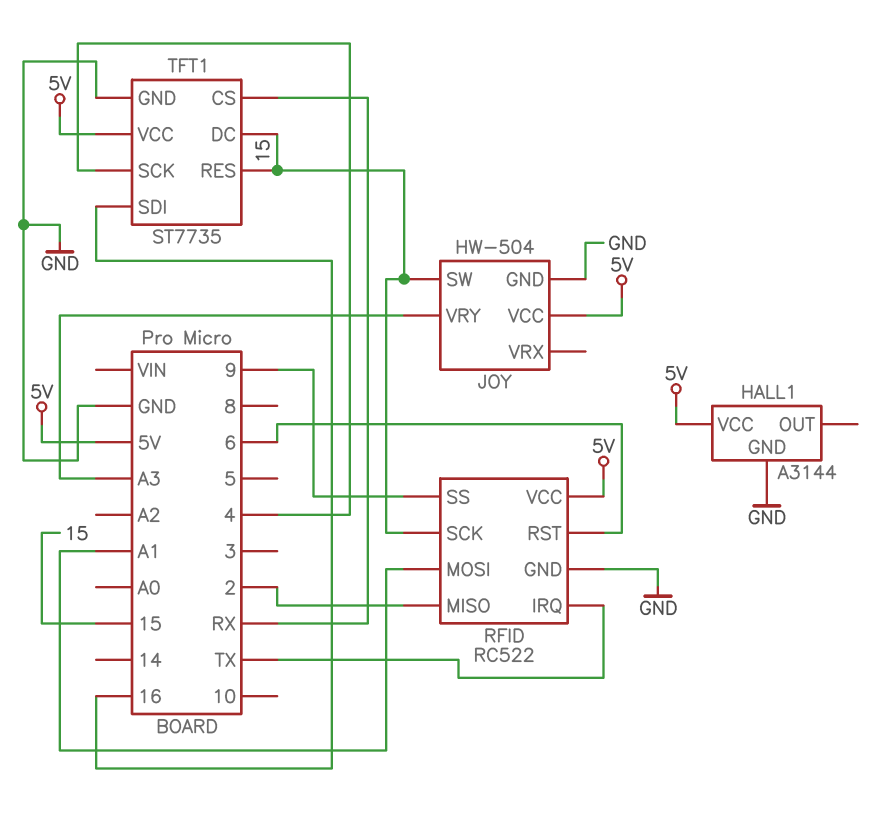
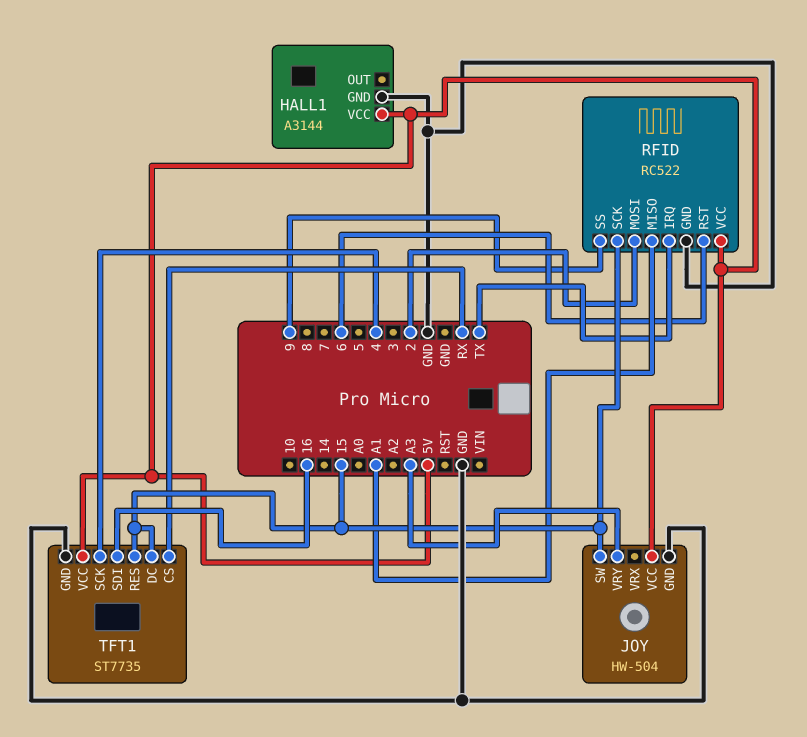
RFID pin MISO: 2 -> A1
RFID pin MOSI: A1 -> 2

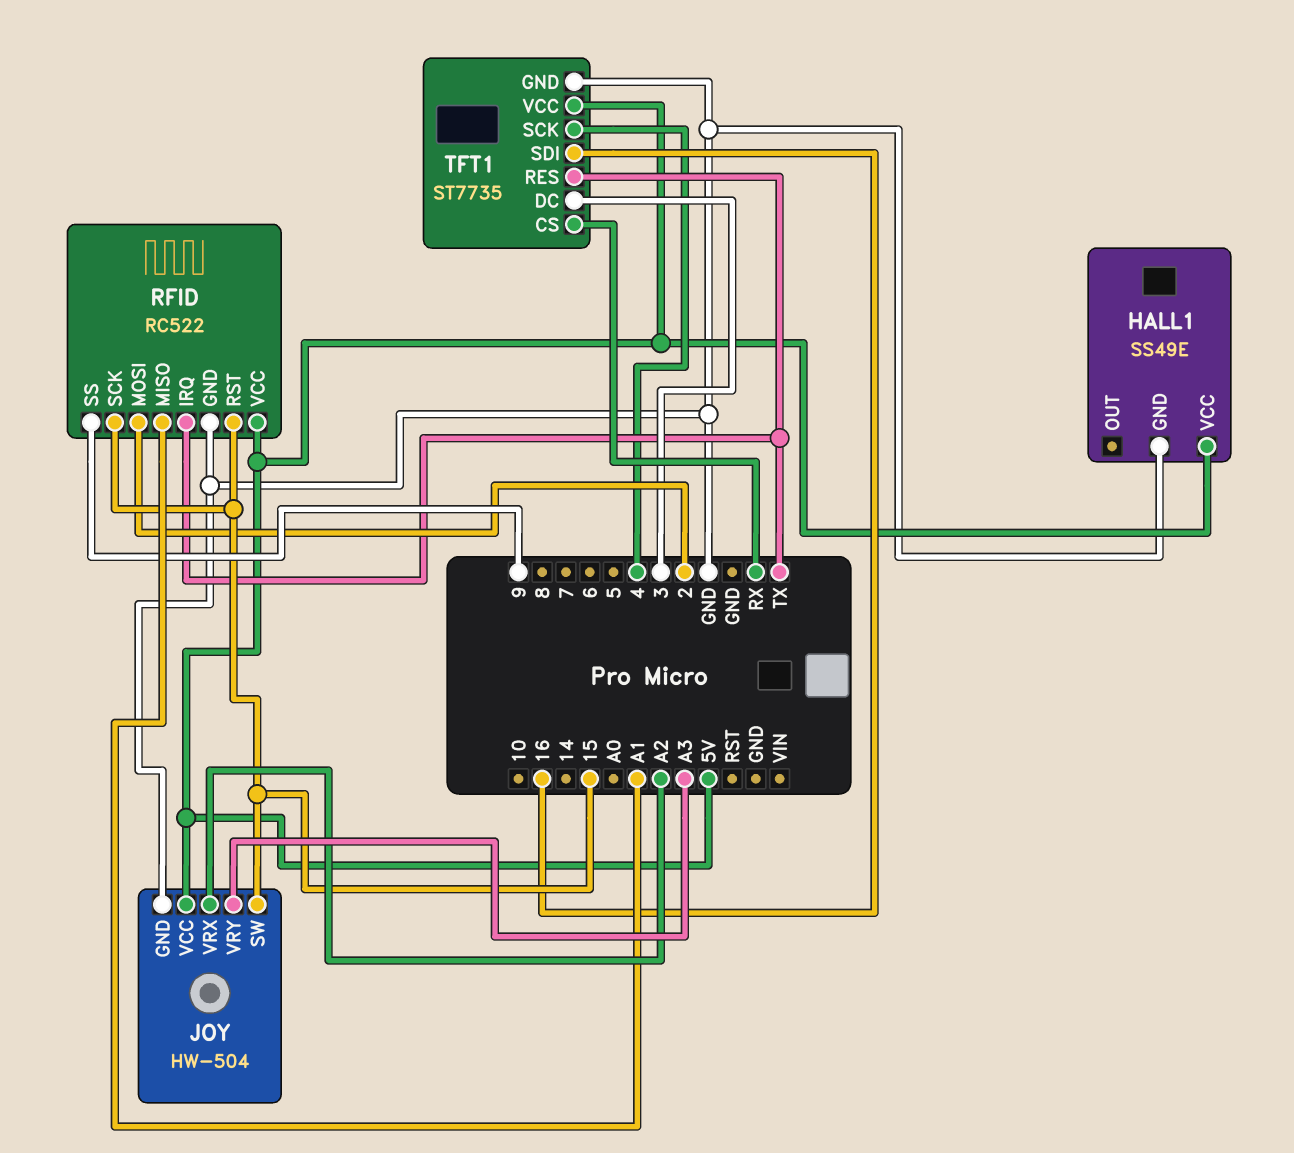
HALL1: A3144 -> SS49E
JOY pin VRX: none -> A2
RFID pin RST: 6 -> 15
TFT1 pin DC: 15 -> 3
TFT1 pin RES: 15 -> TX

